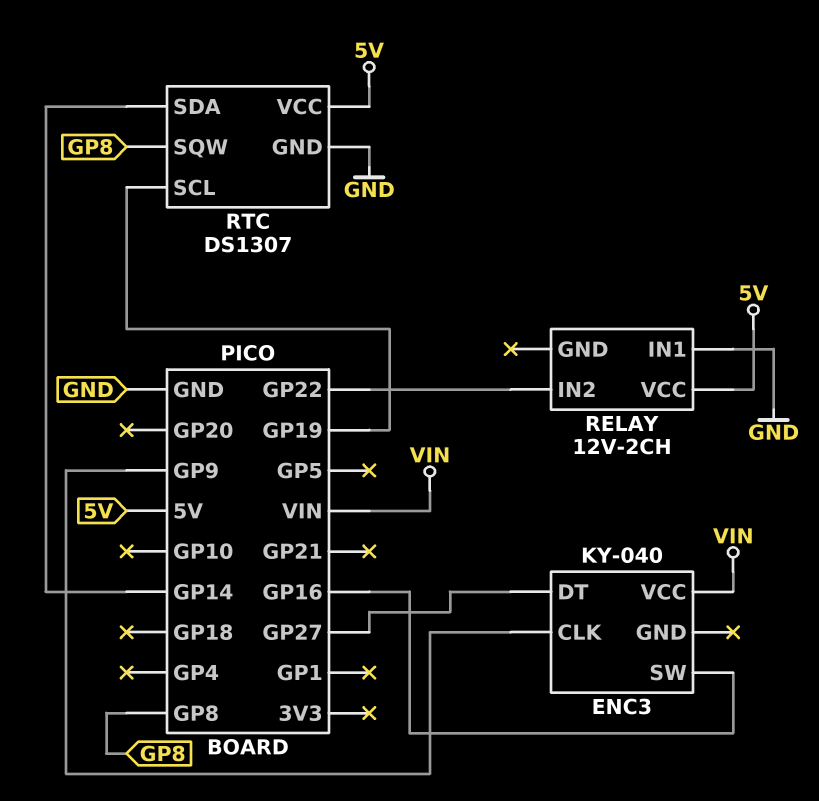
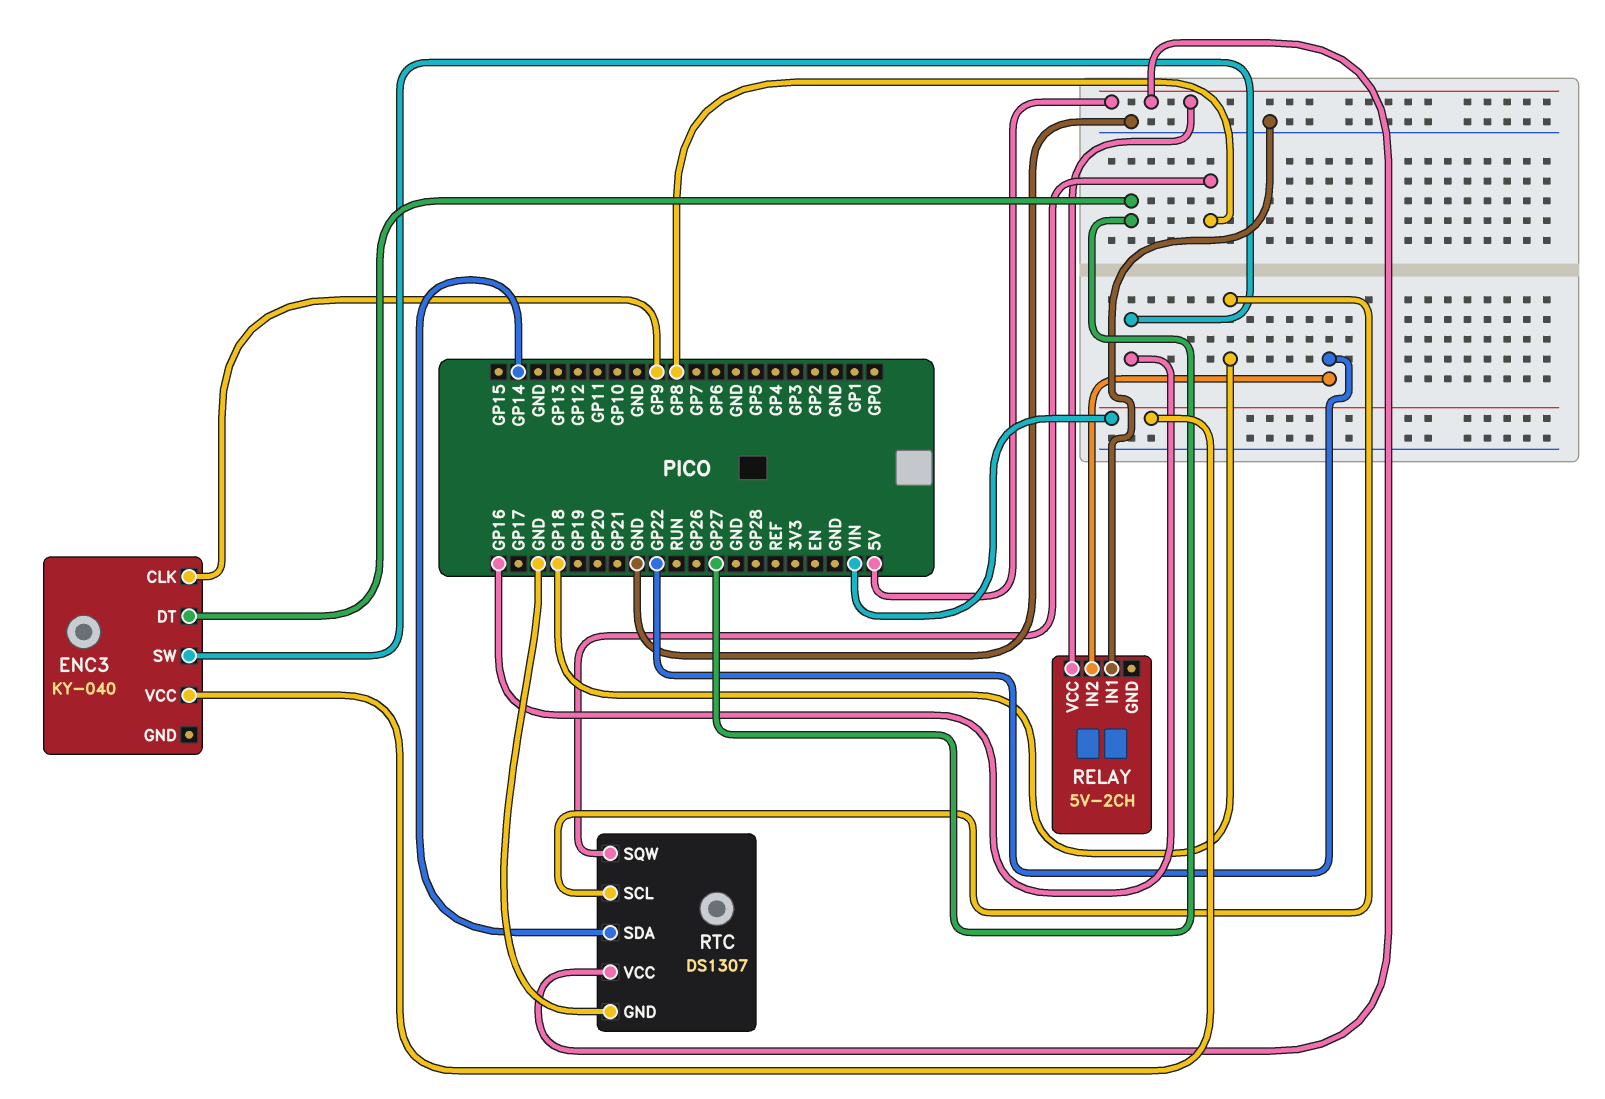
RELAY: 12V-2CH -> 5V-2CH
RTC pin SCL: GP19 -> GP18

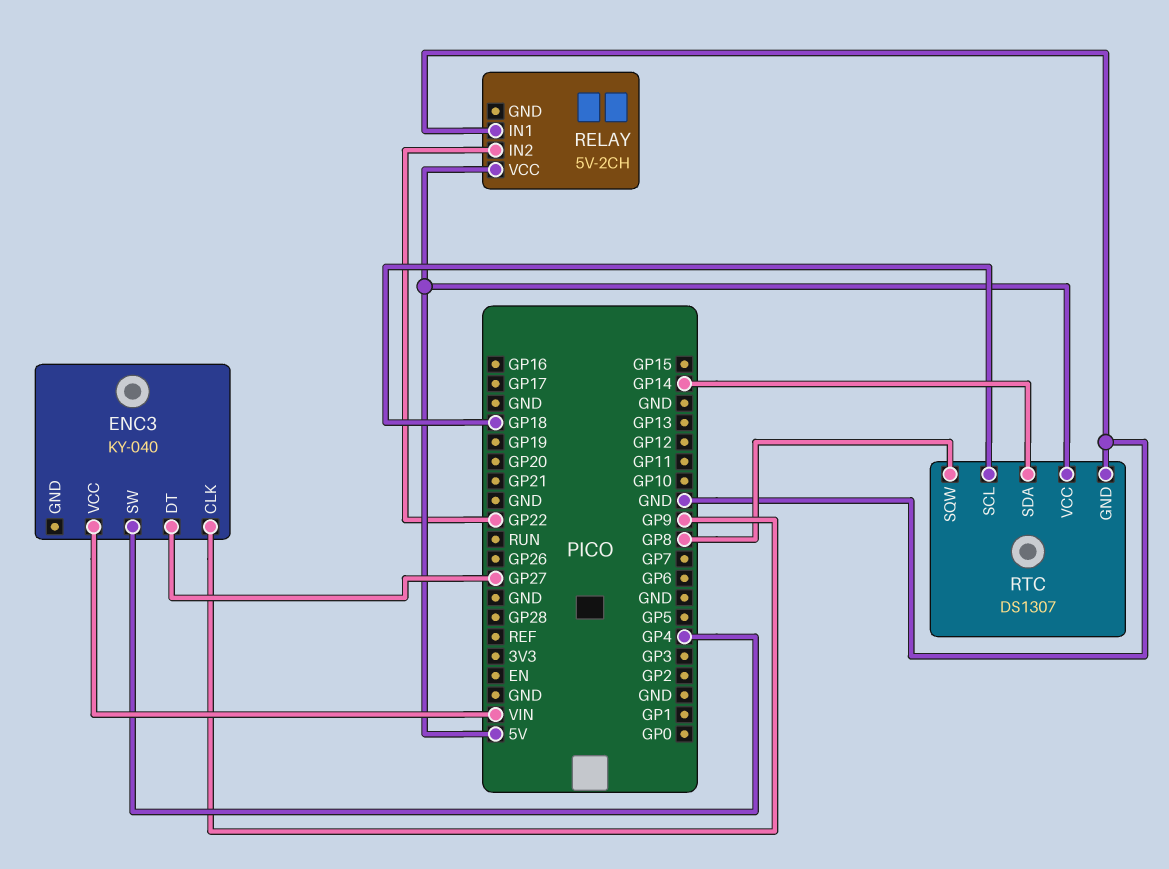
ENC3 pin SW: GP16 -> GP4

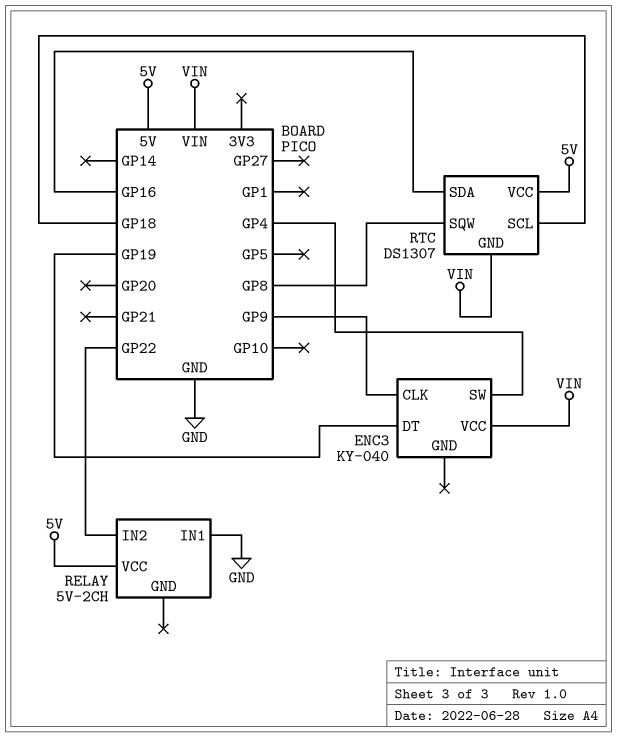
ENC3 pin DT: GP27 -> GP19
RTC pin GND: GND -> VIN
RTC pin SDA: GP14 -> GP16

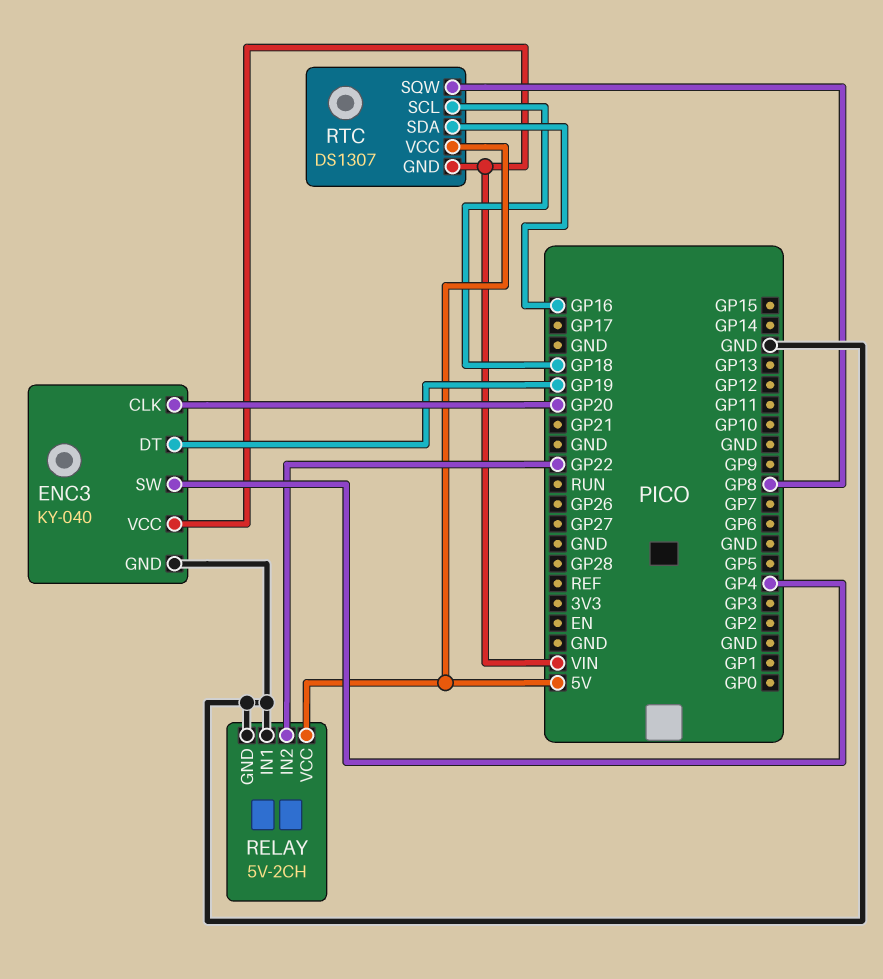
ENC3 pin CLK: GP9 -> GP20
ENC3 pin GND: none -> GND
RELAY pin GND: none -> GND

